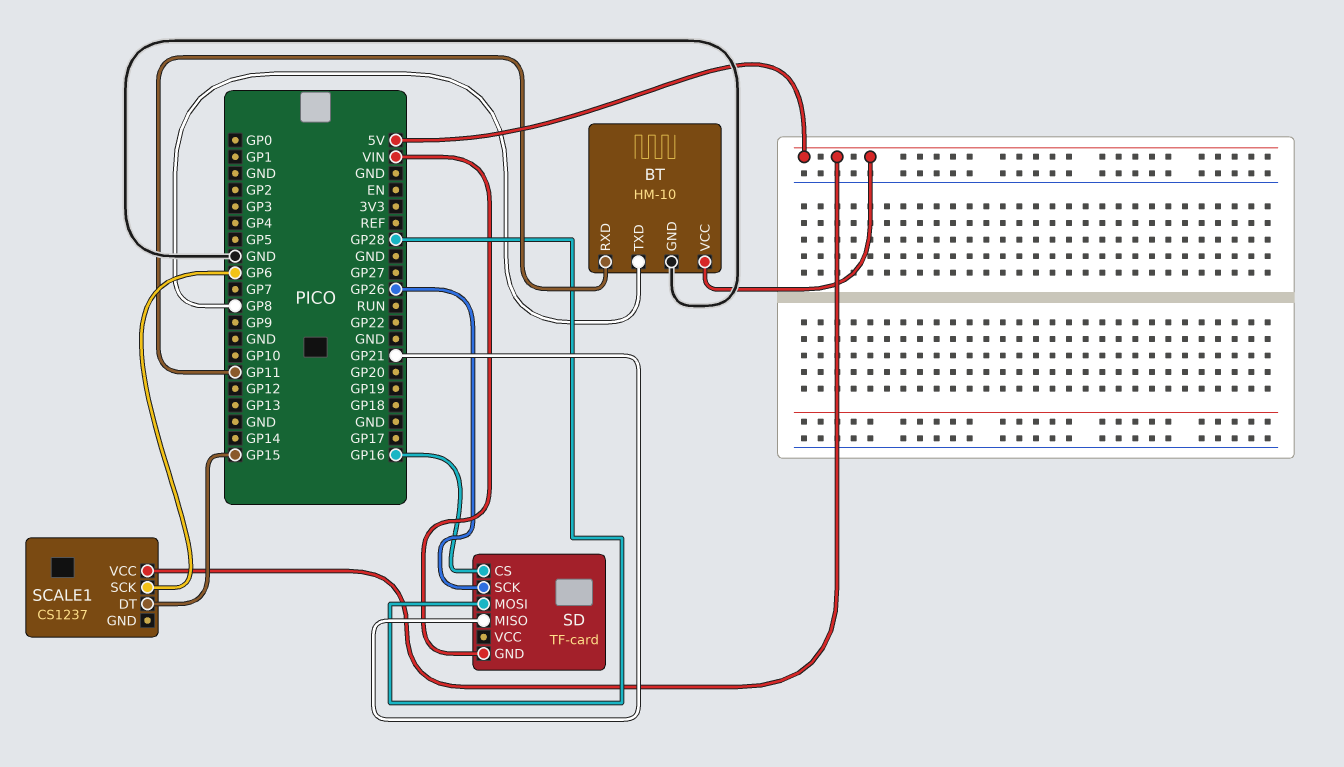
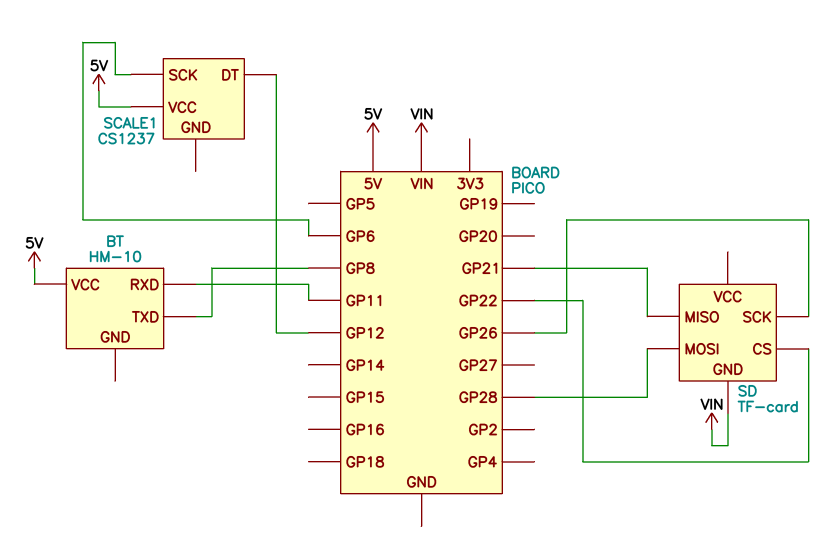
BT pin GND: GND -> none
SCALE1 pin DT: GP15 -> GP12
SD pin CS: GP16 -> GP22

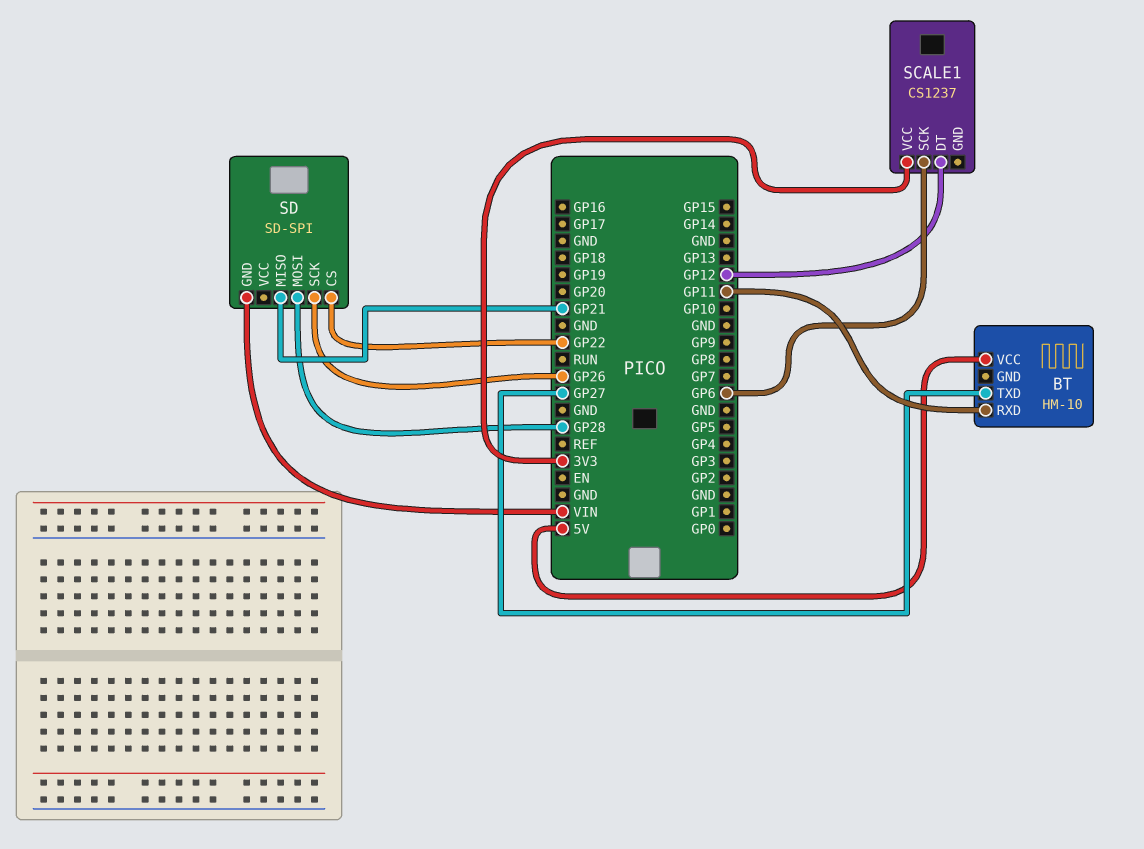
BT pin TXD: GP8 -> GP27
SCALE1 pin VCC: 5V -> 3V3
SD: TF-card -> SD-SPI

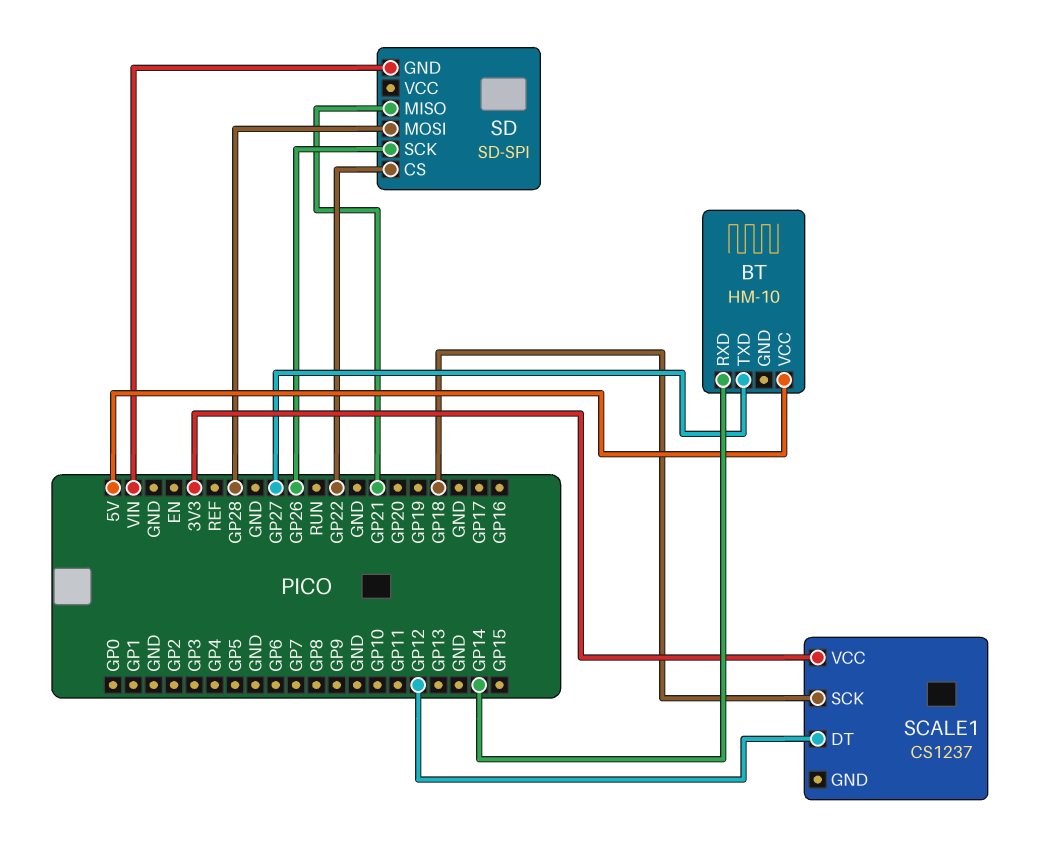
BT pin RXD: GP11 -> GP14
SCALE1 pin SCK: GP6 -> GP18

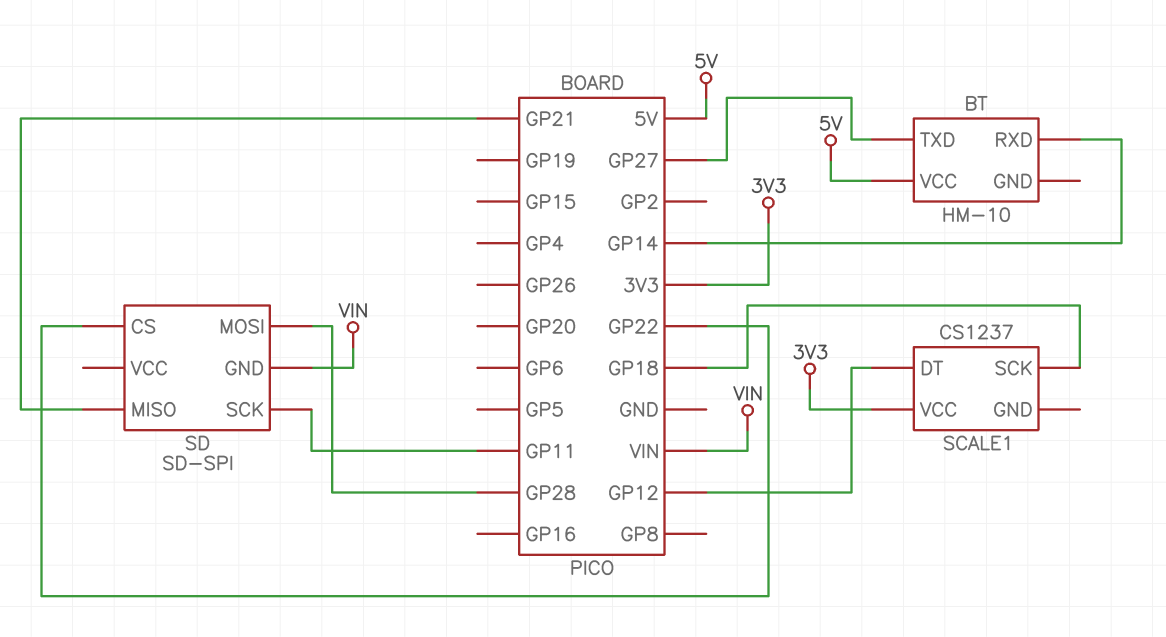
SD pin SCK: GP26 -> GP11

